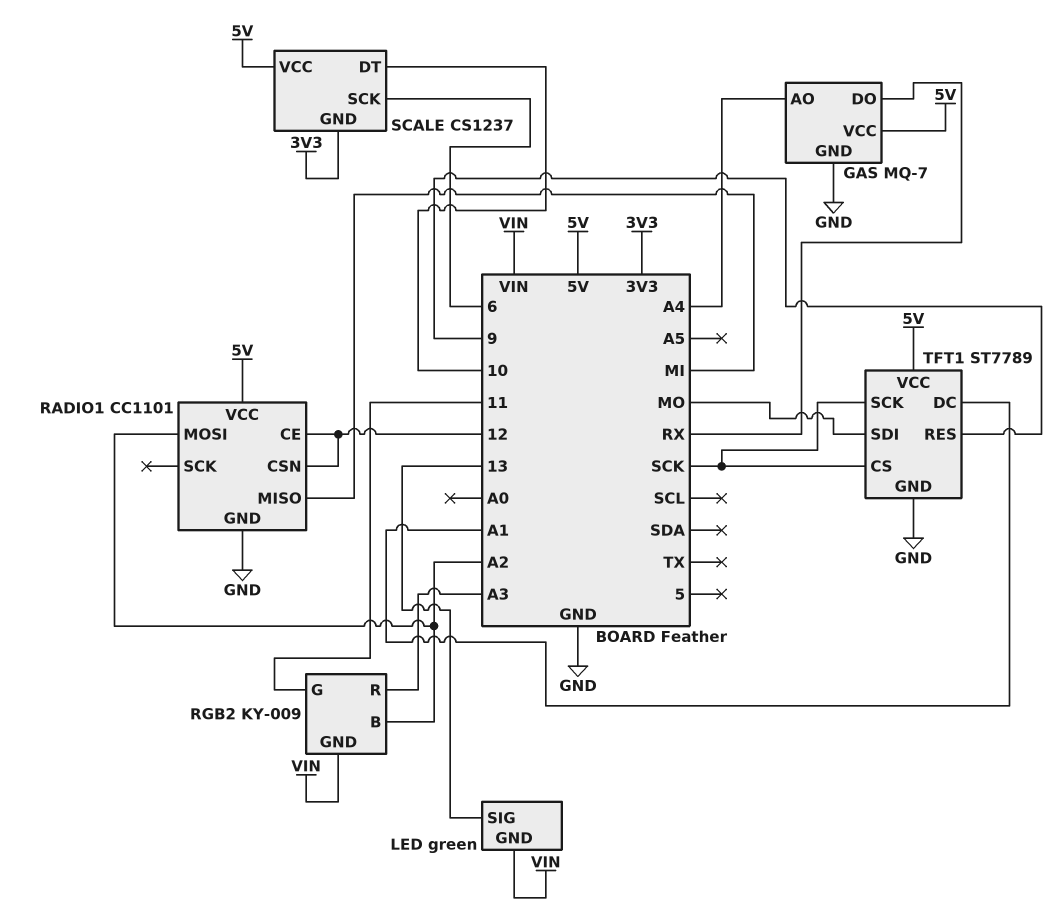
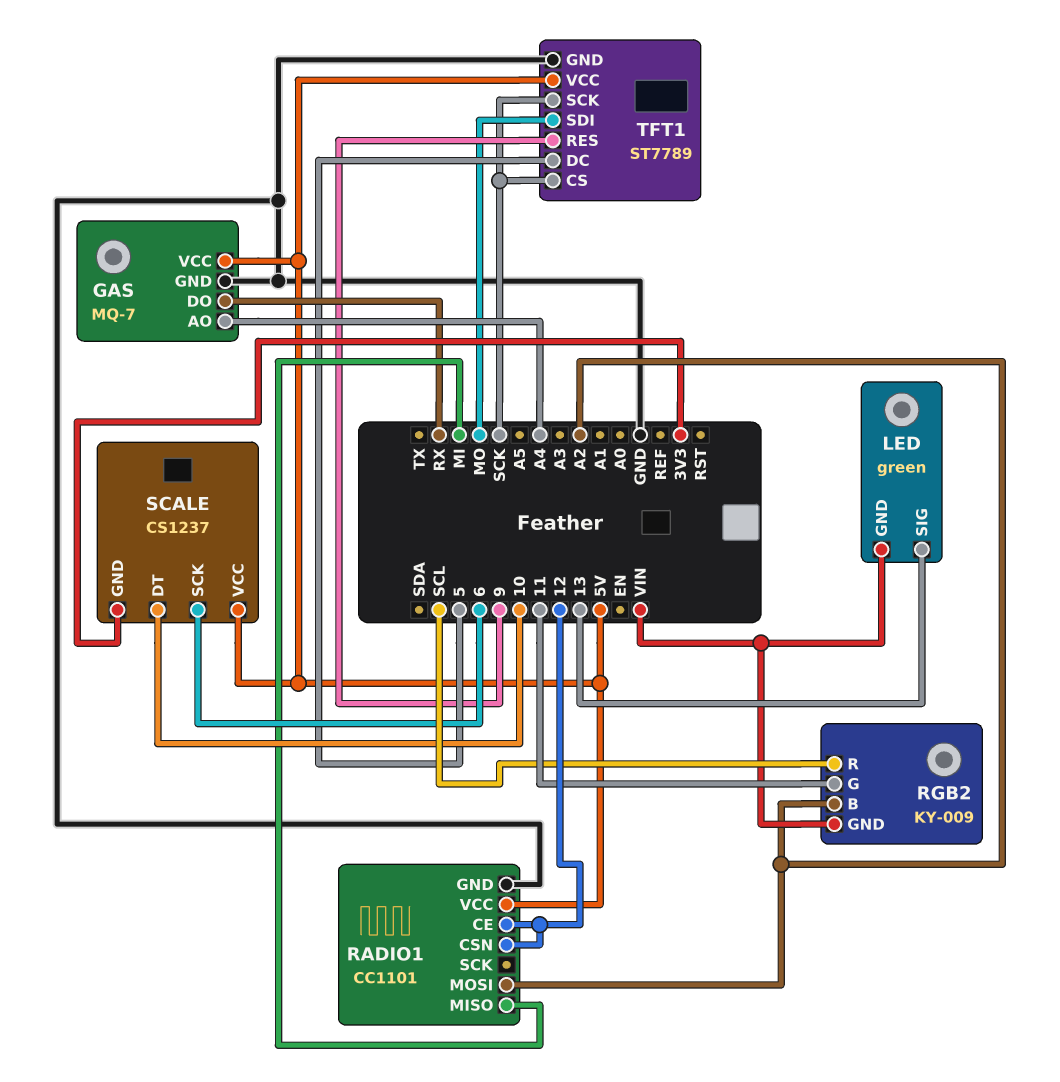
RGB2 pin R: A3 -> SCL
TFT1 pin DC: A1 -> 5

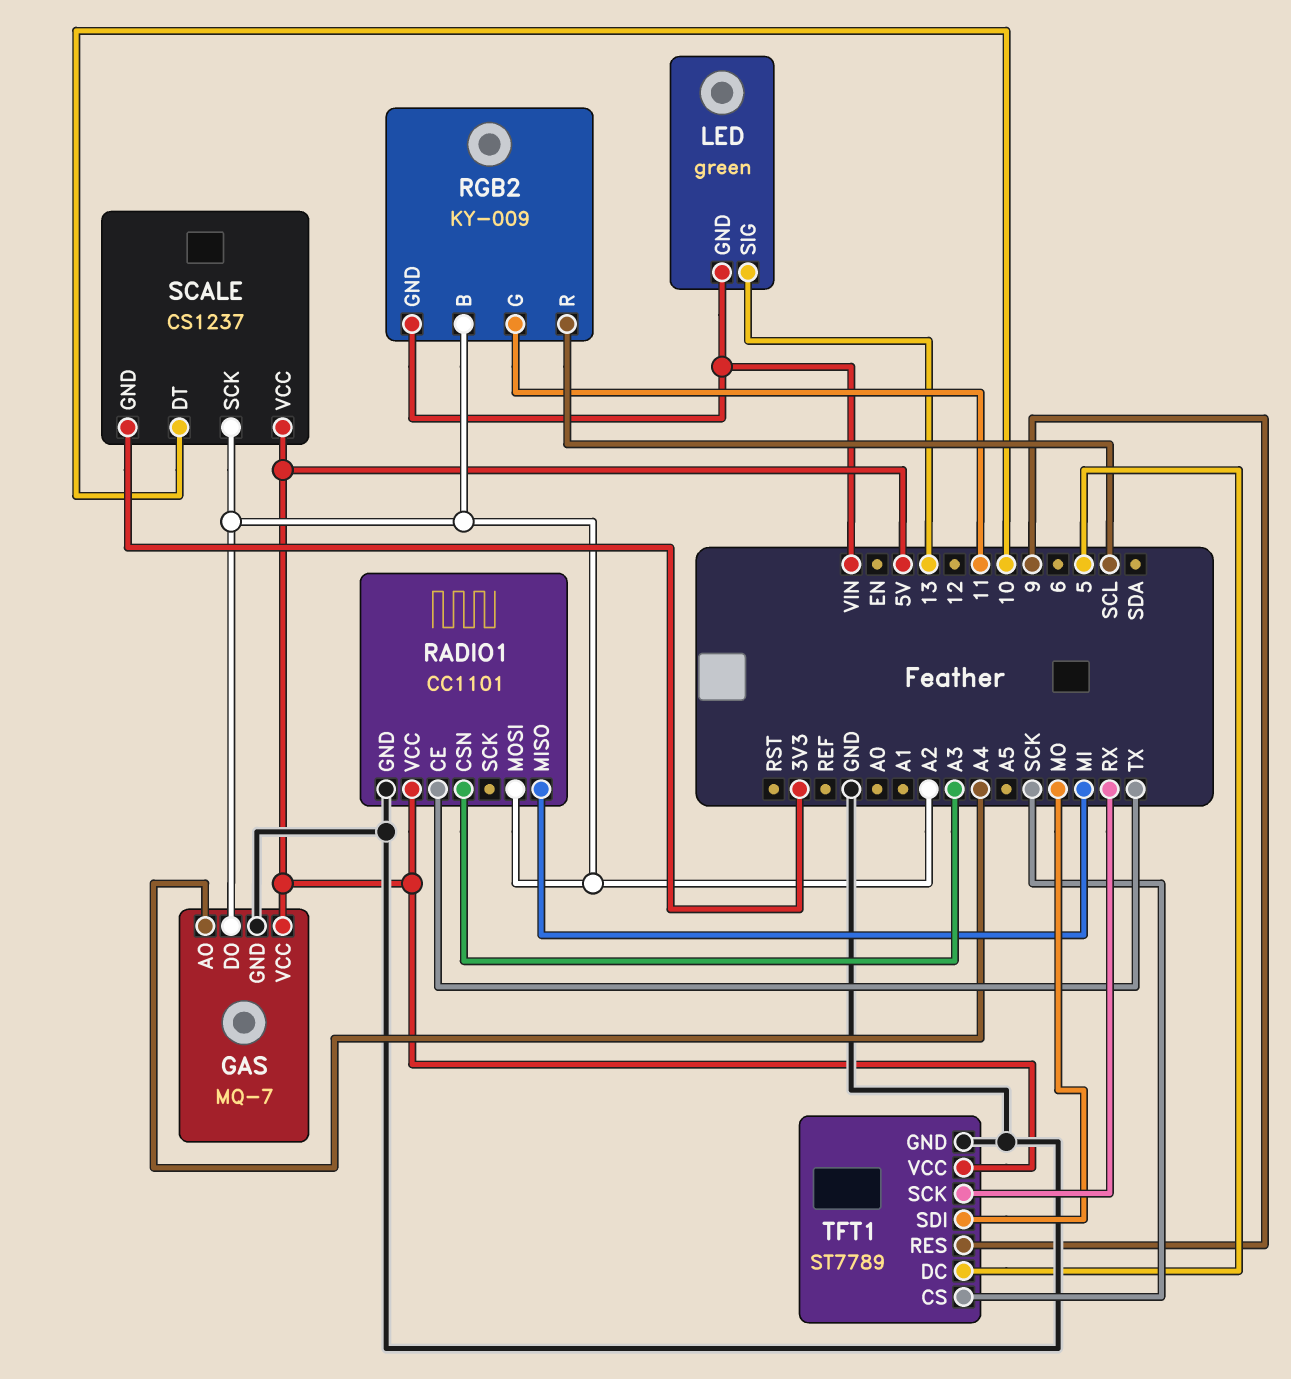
GAS pin DO: RX -> A2
RADIO1 pin CE: 12 -> TX
RADIO1 pin CSN: 12 -> A3
SCALE pin SCK: 6 -> A2
TFT1 pin SCK: SCK -> RX

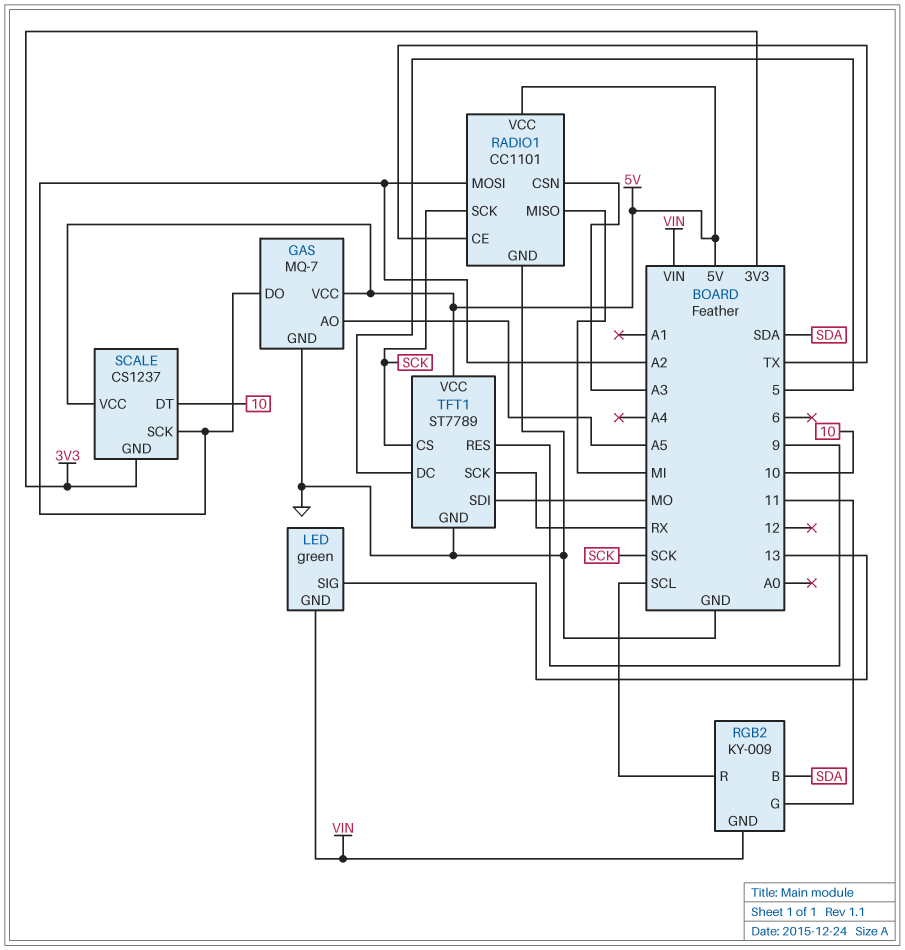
GAS pin AO: A4 -> A5
RADIO1 pin SCK: none -> SCK
RGB2 pin B: A2 -> SDA

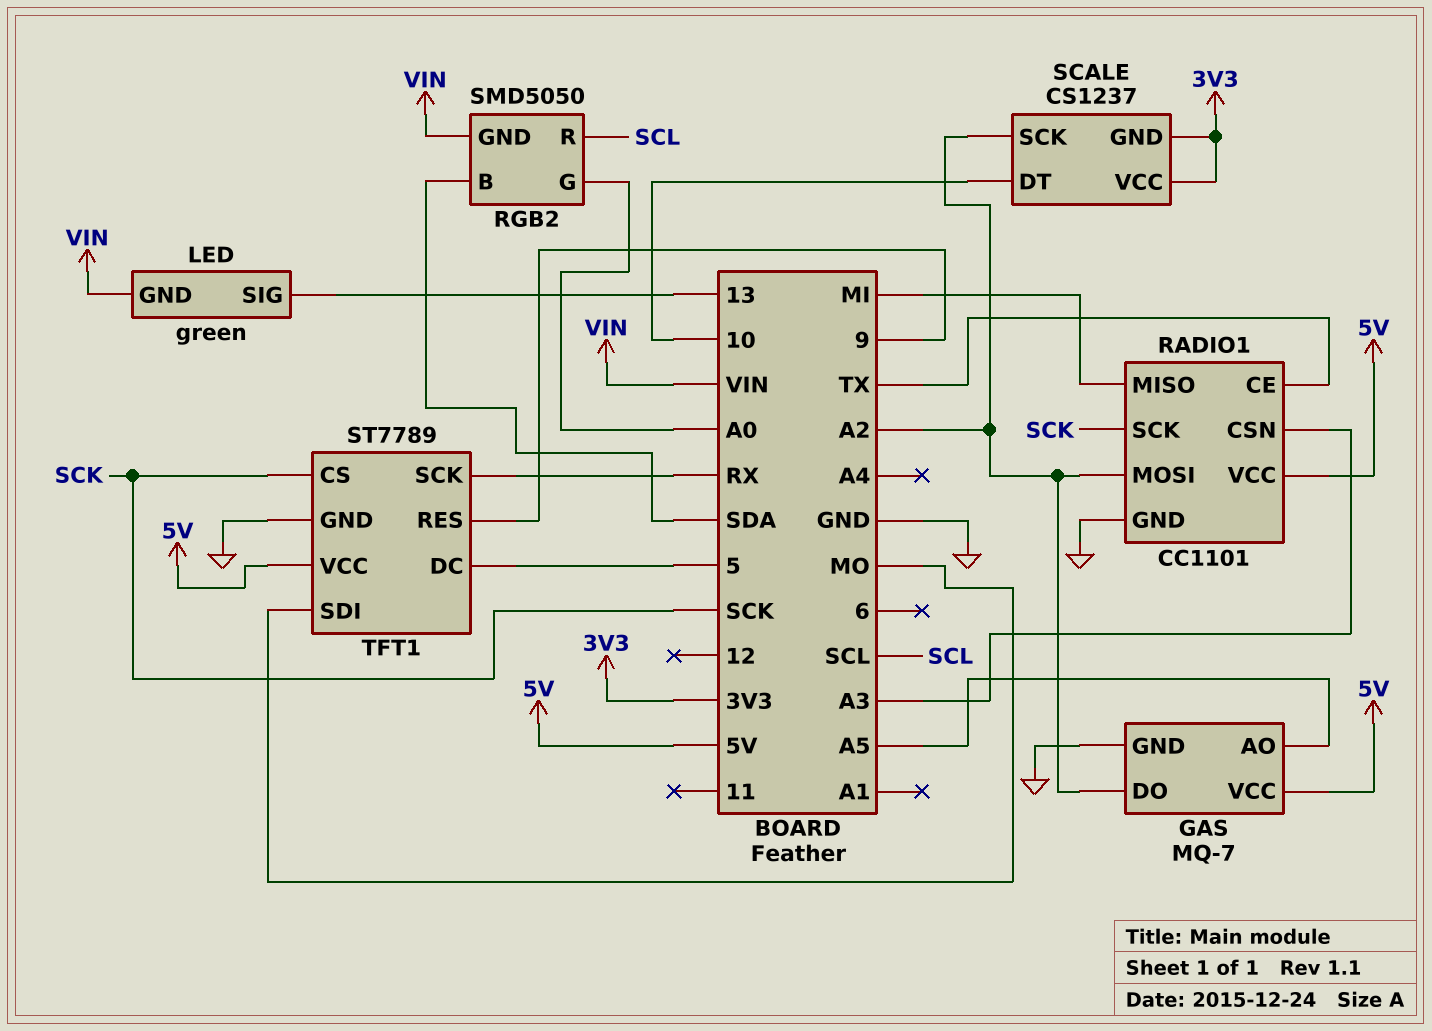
RGB2: KY-009 -> SMD5050
RGB2 pin G: 11 -> A0
SCALE pin VCC: 5V -> 3V3

